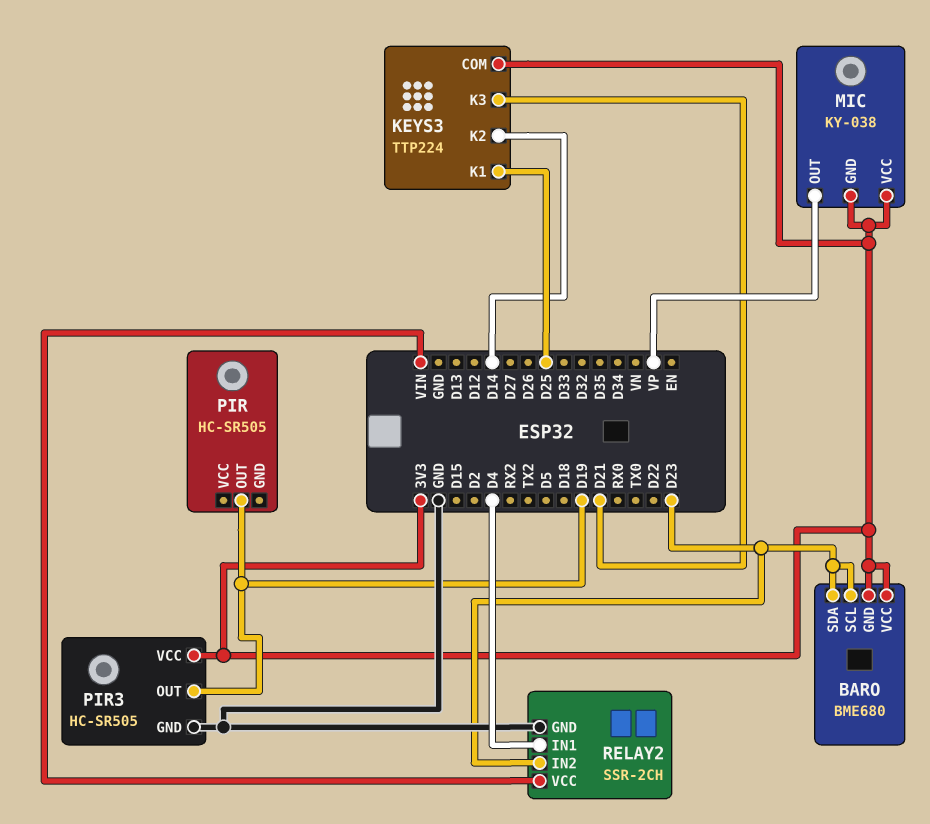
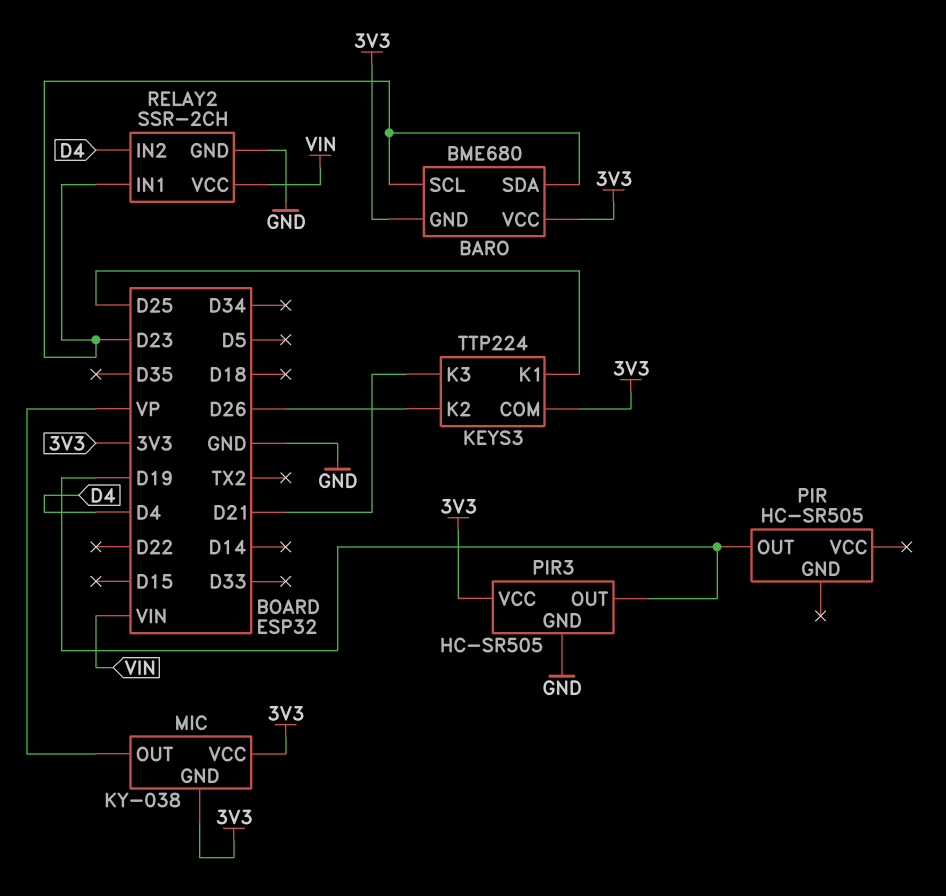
KEYS3 pin K2: D14 -> D26
RELAY2 pin IN1: D4 -> D23
RELAY2 pin IN2: D23 -> D4

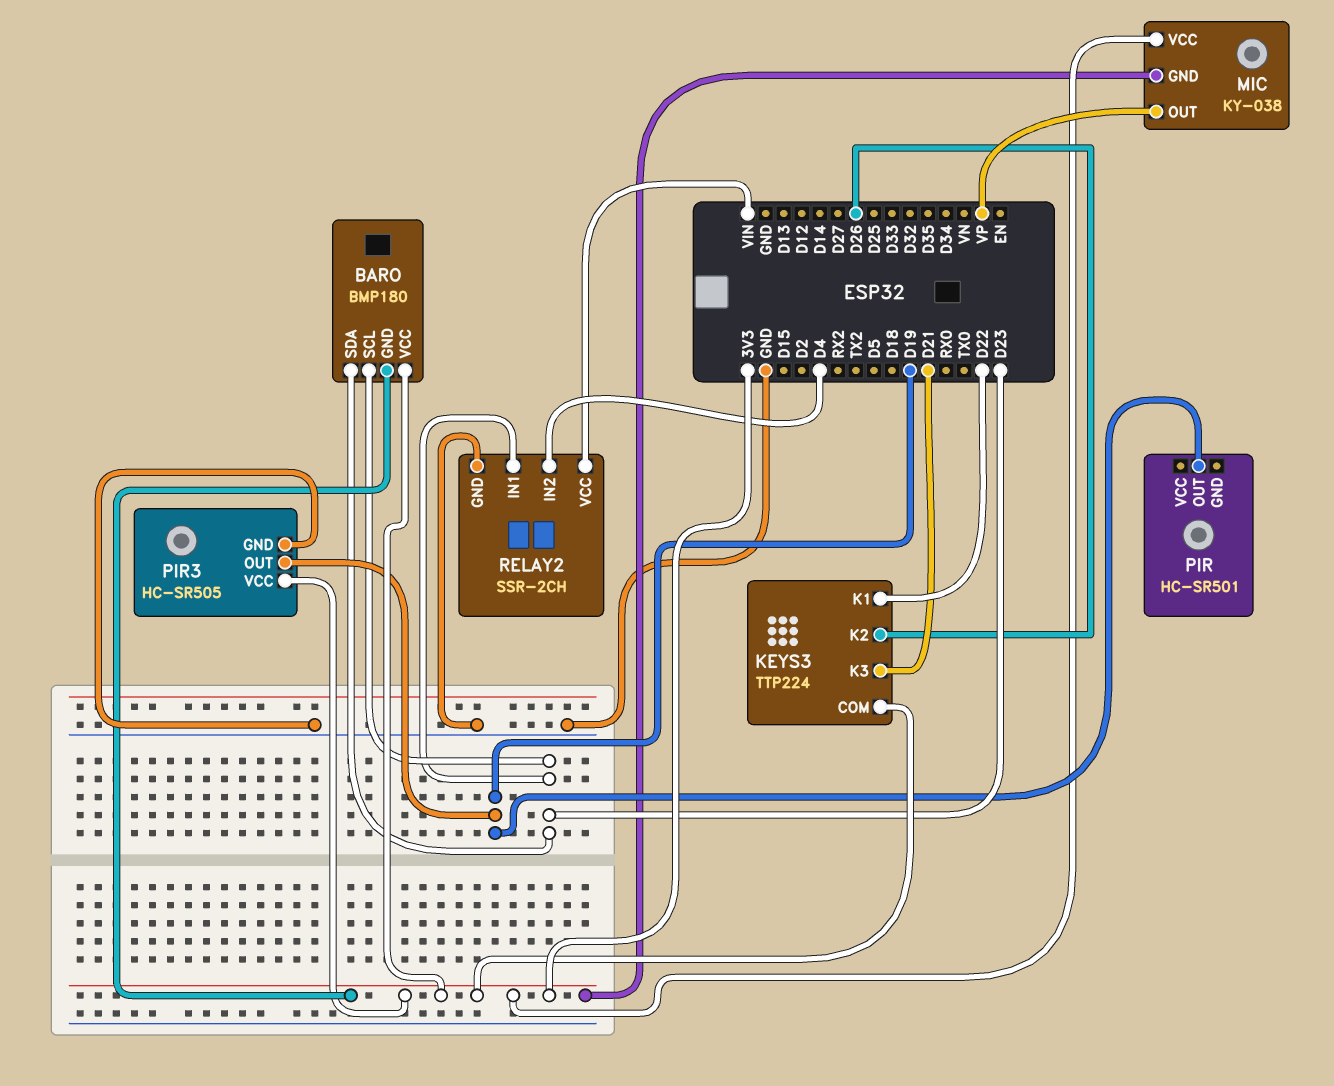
BARO: BME680 -> BMP180
KEYS3 pin K1: D25 -> D22
PIR: HC-SR505 -> HC-SR501

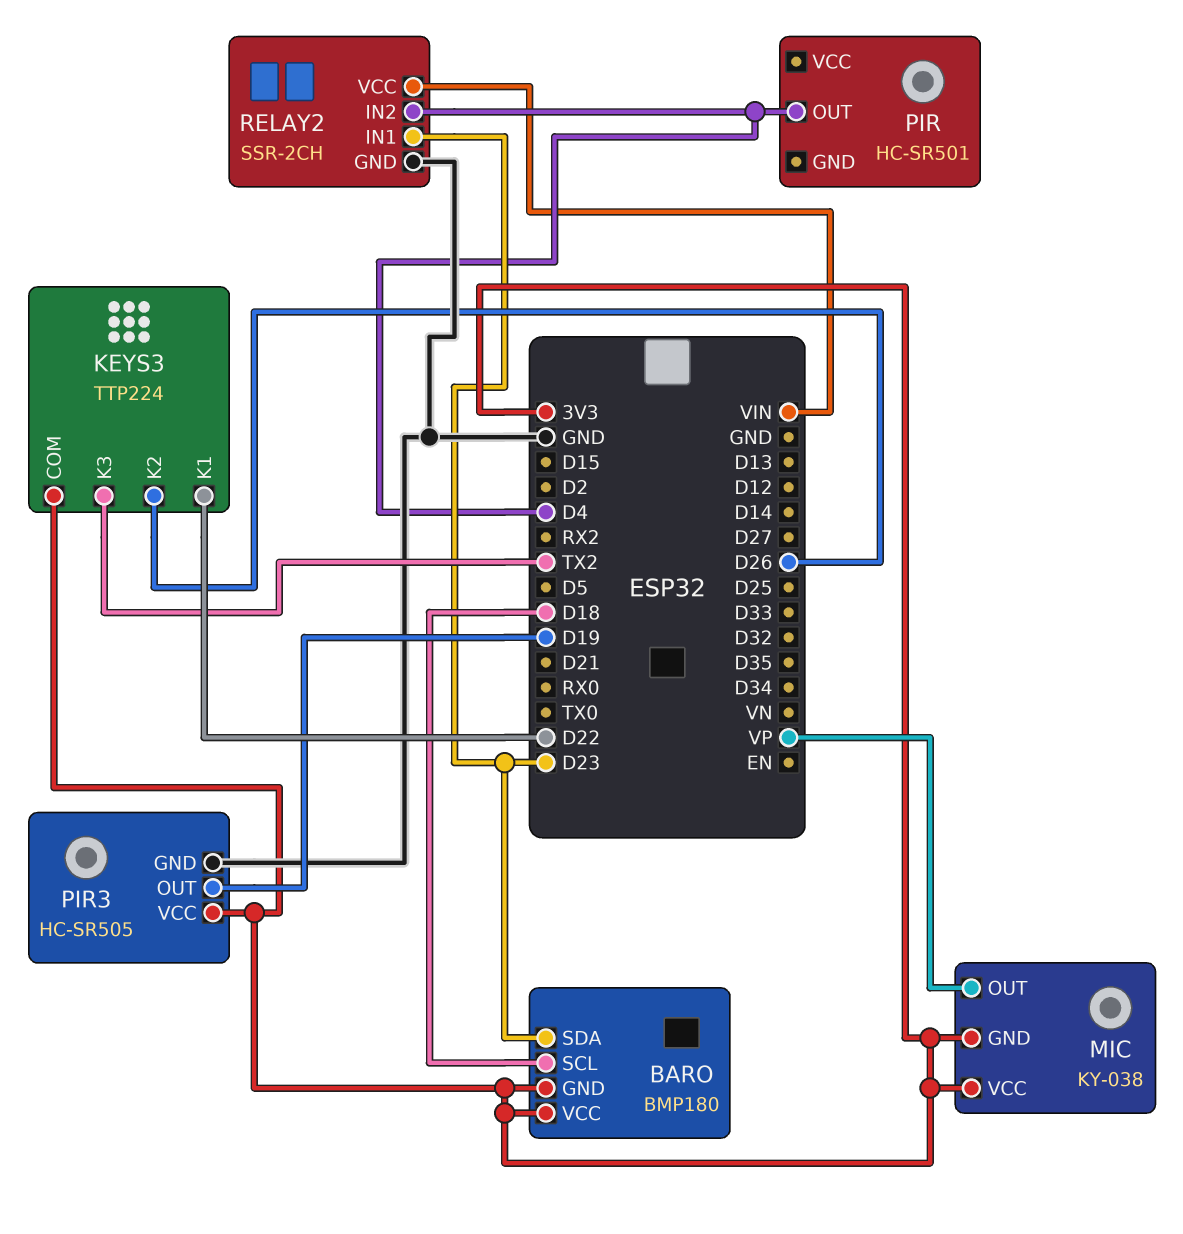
BARO pin SCL: D23 -> D18
KEYS3 pin K3: D21 -> TX2
PIR pin OUT: D19 -> D4

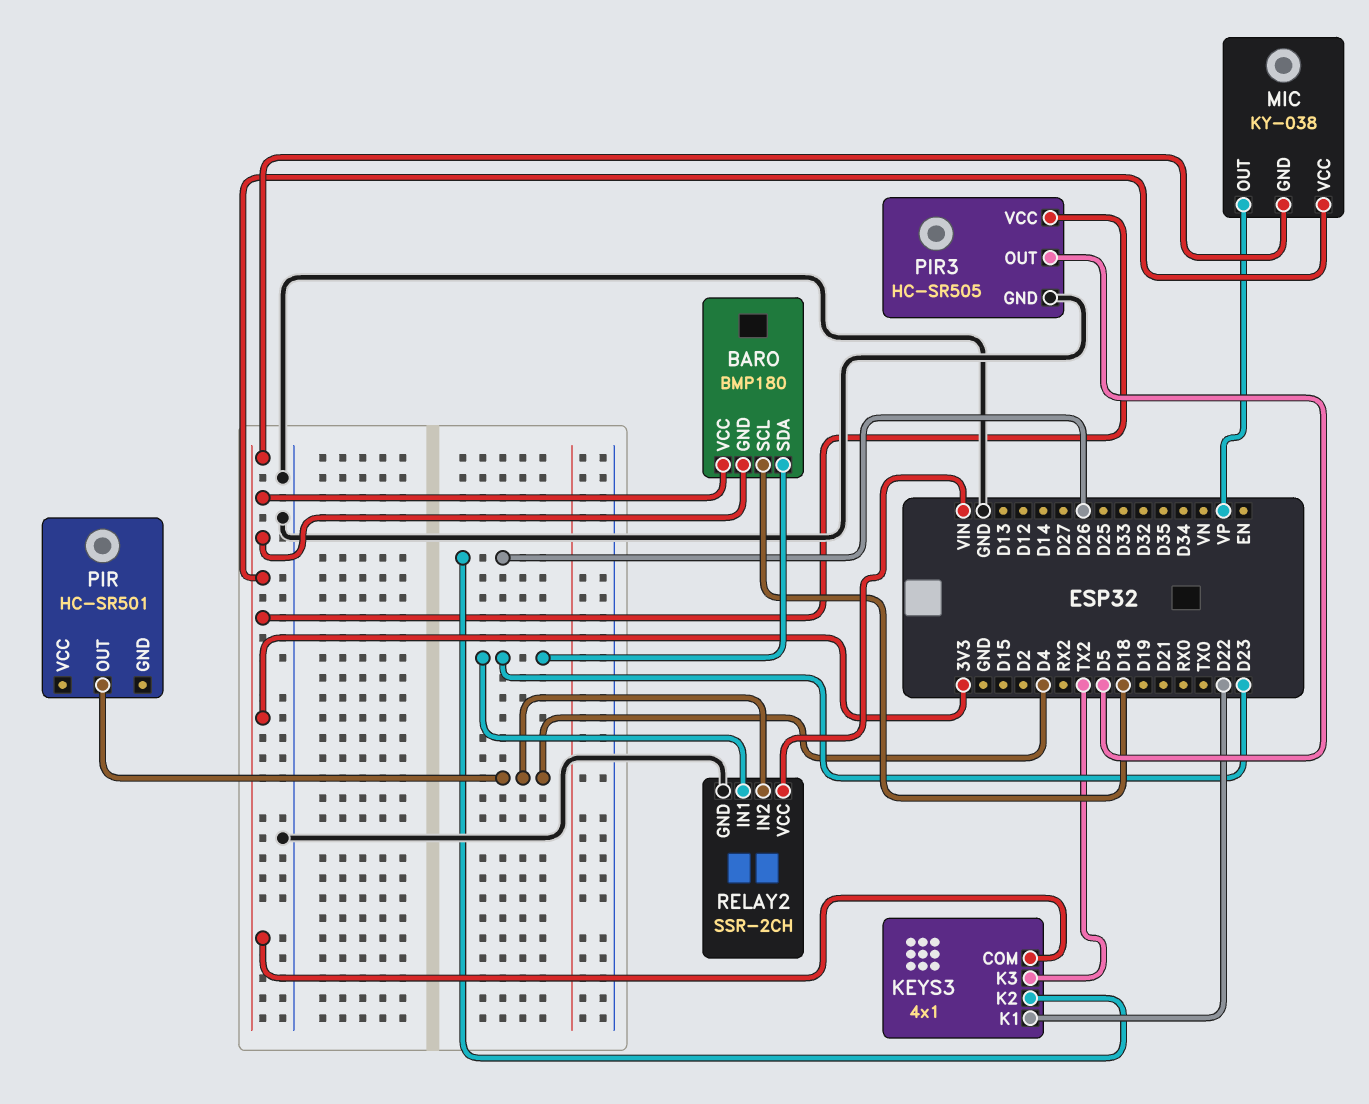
KEYS3: TTP224 -> 4x1
PIR3 pin OUT: D19 -> D5

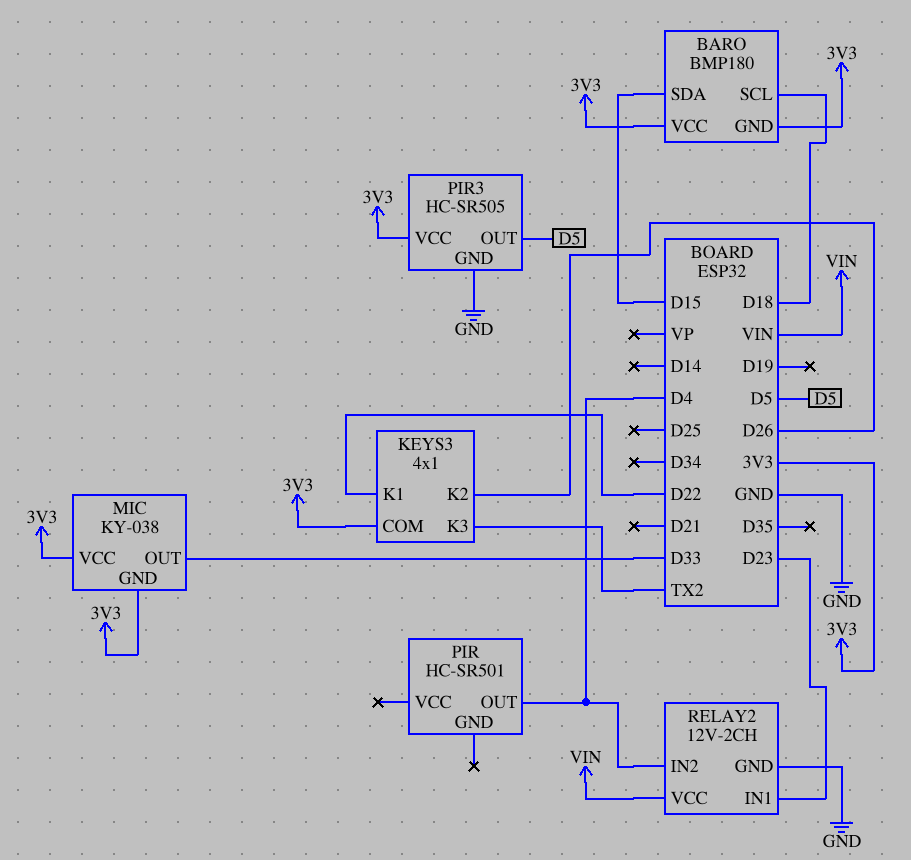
BARO pin SDA: D23 -> D15
MIC pin OUT: VP -> D33
RELAY2: SSR-2CH -> 12V-2CH

